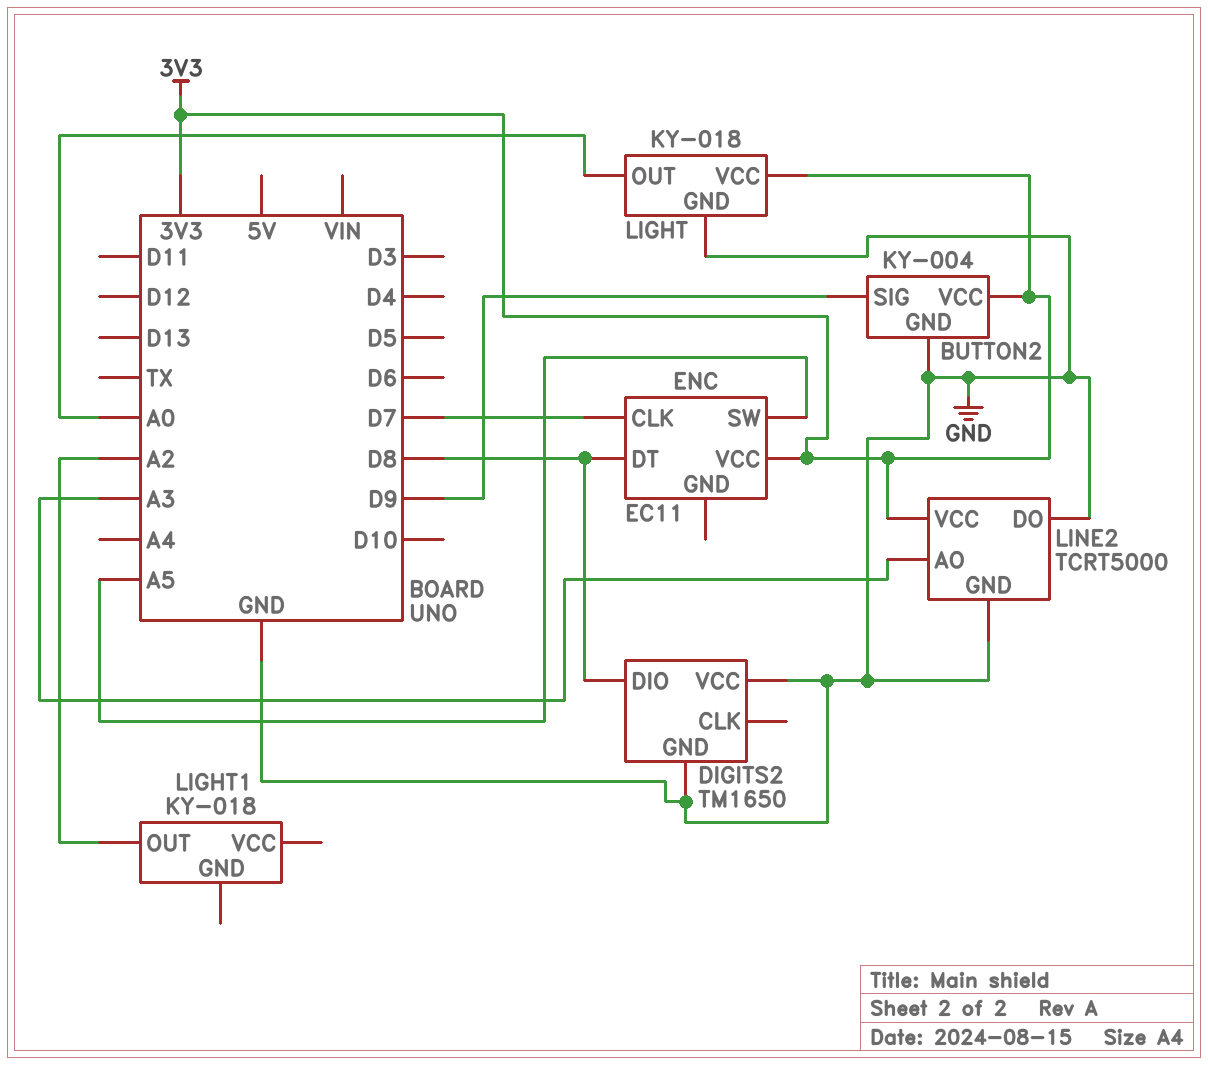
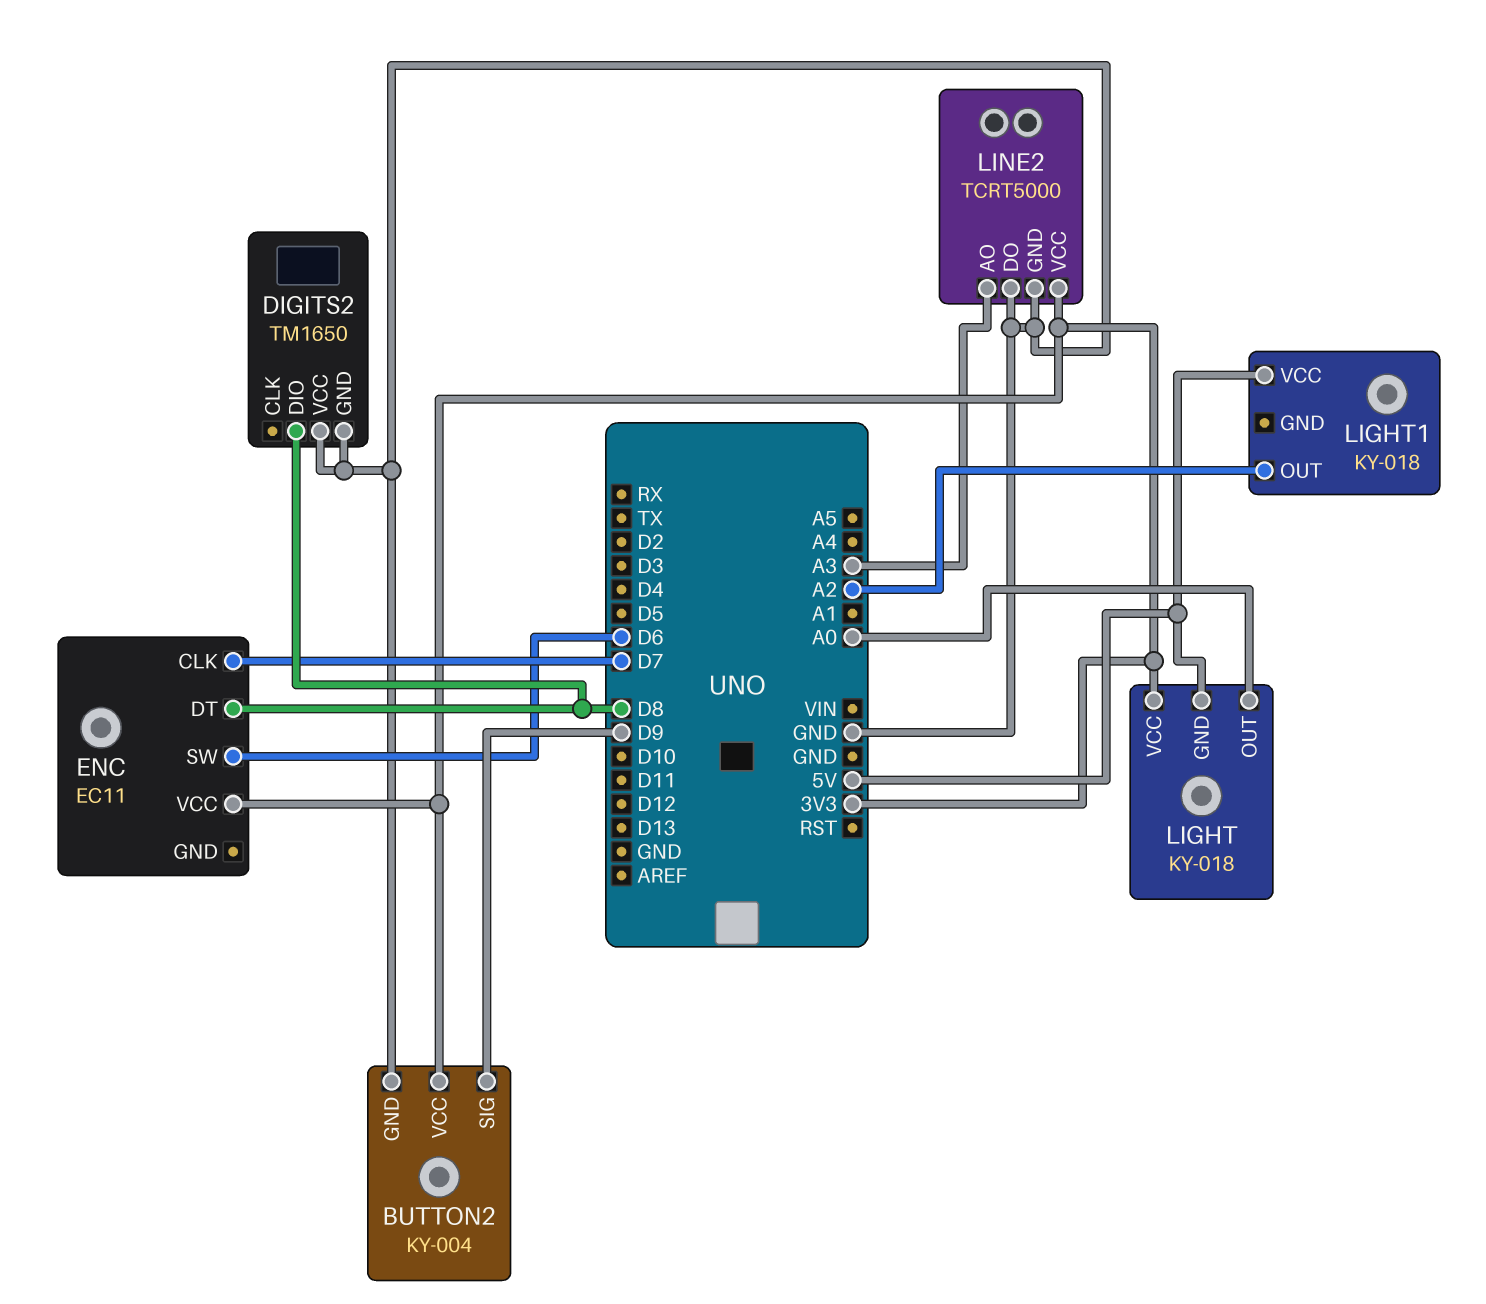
ENC pin SW: A5 -> D6
LIGHT pin GND: GND -> 5V
LIGHT1 pin VCC: none -> 5V

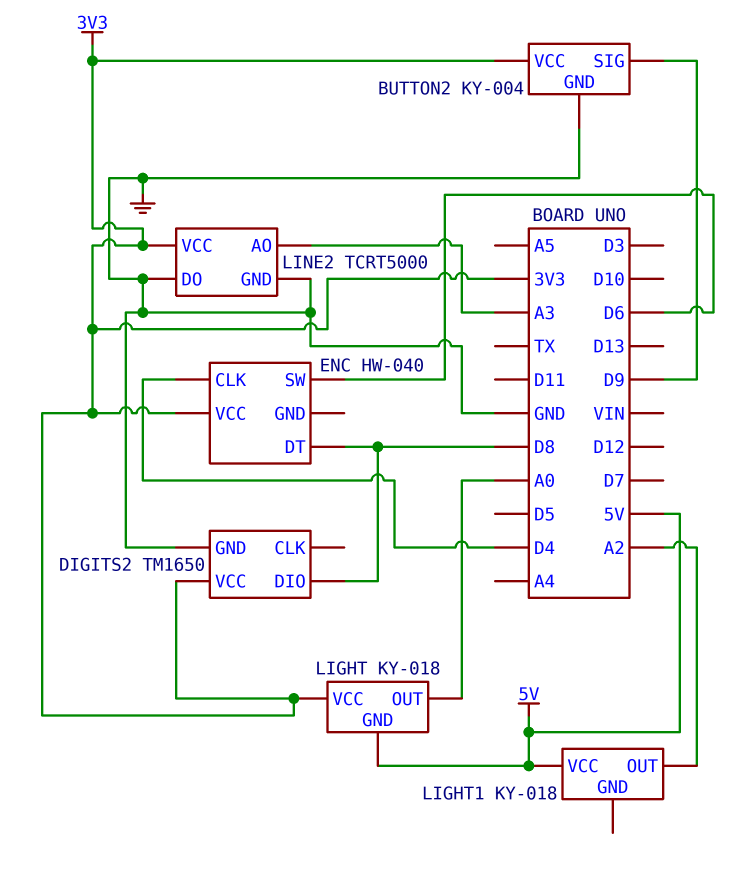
DIGITS2 pin VCC: GND -> 3V3
ENC: EC11 -> HW-040
ENC pin CLK: D7 -> D4

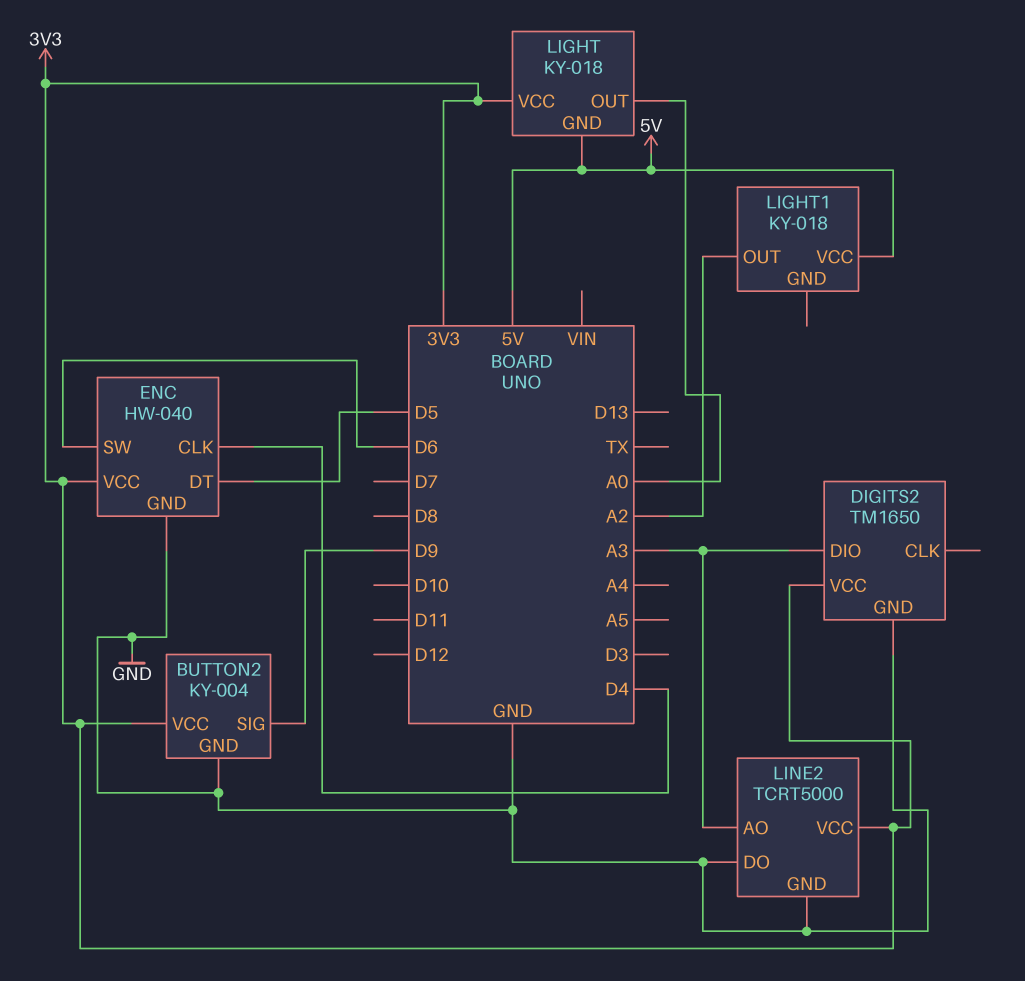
DIGITS2 pin DIO: D8 -> A3
ENC pin DT: D8 -> D5
ENC pin GND: none -> GND

